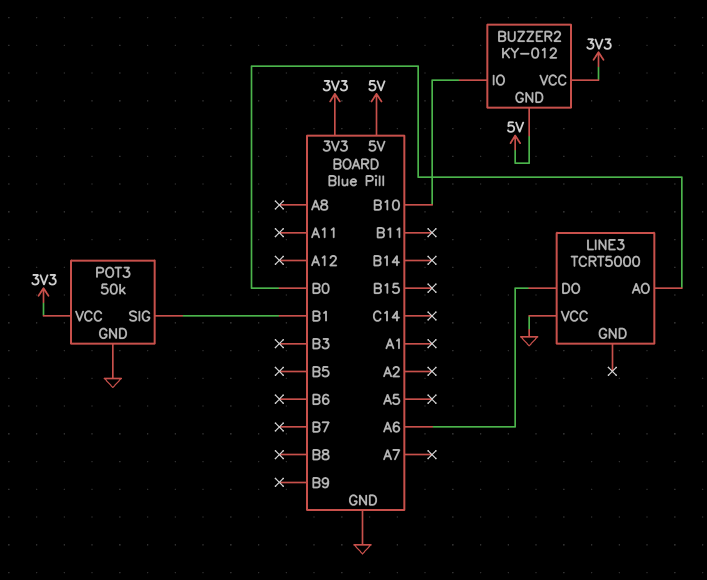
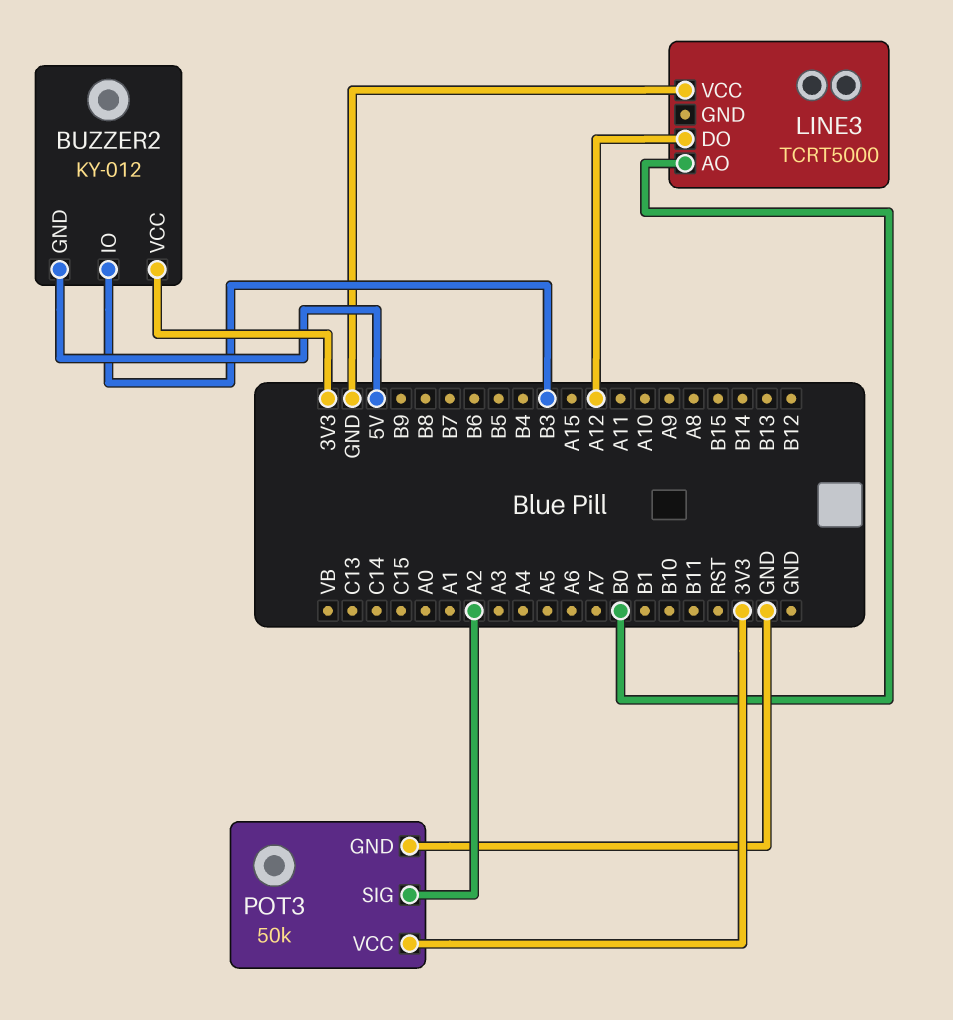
BUZZER2 pin IO: B10 -> B3
LINE3 pin DO: A6 -> A12
POT3 pin SIG: B1 -> A2

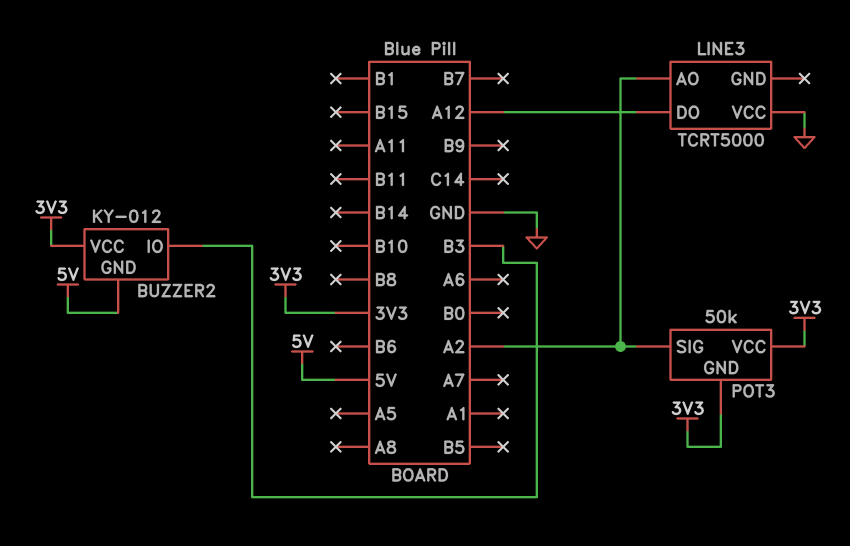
LINE3 pin AO: B0 -> A2
POT3 pin GND: GND -> 3V3

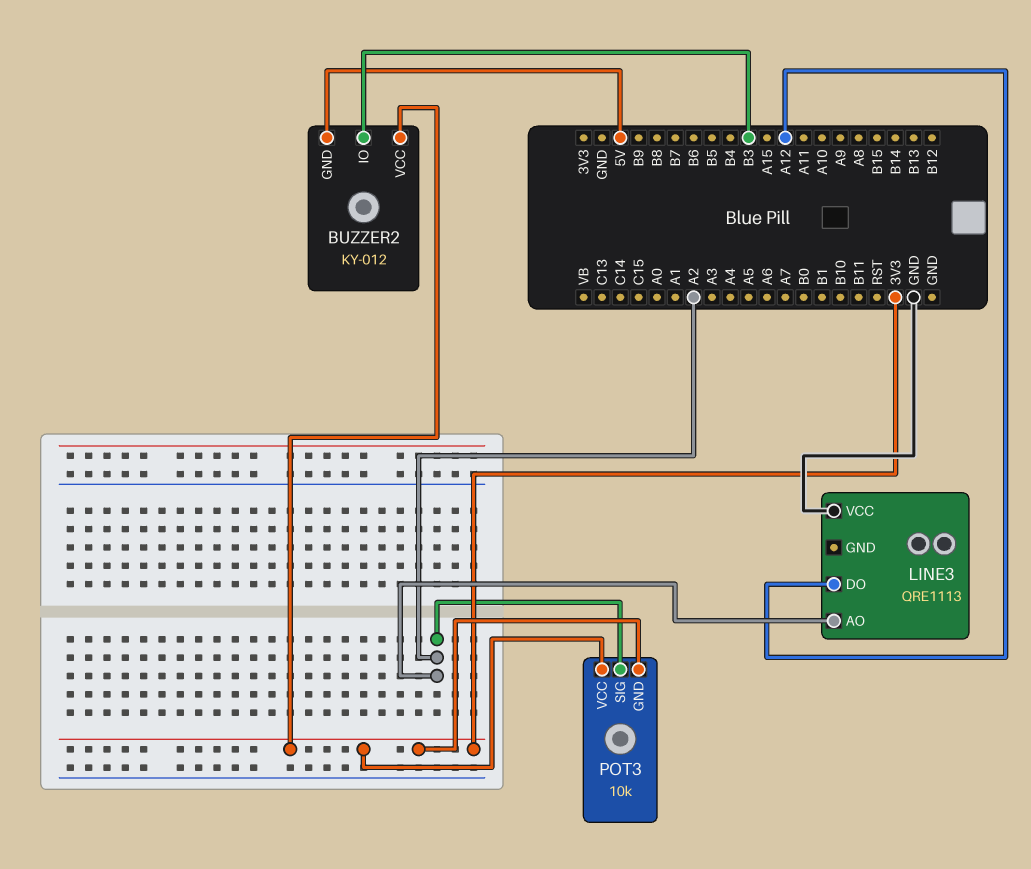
LINE3: TCRT5000 -> QRE1113
POT3: 50k -> 10k

